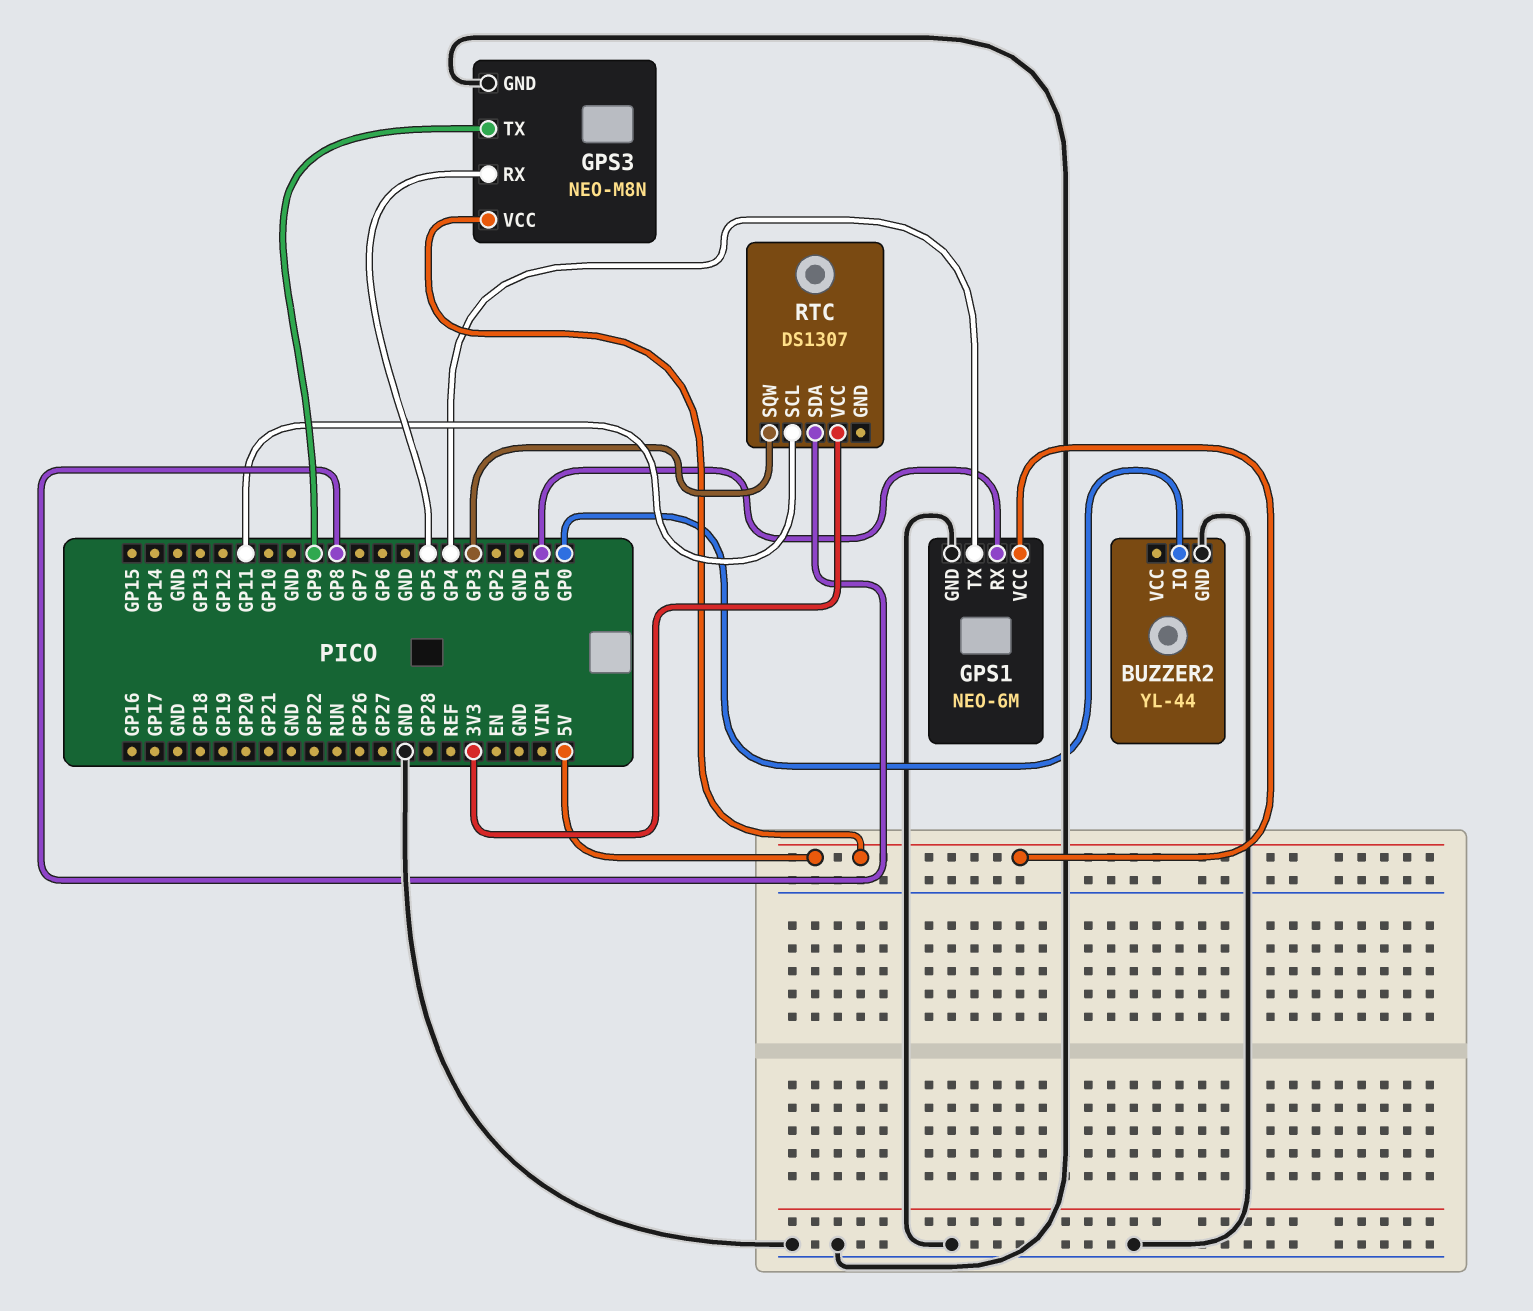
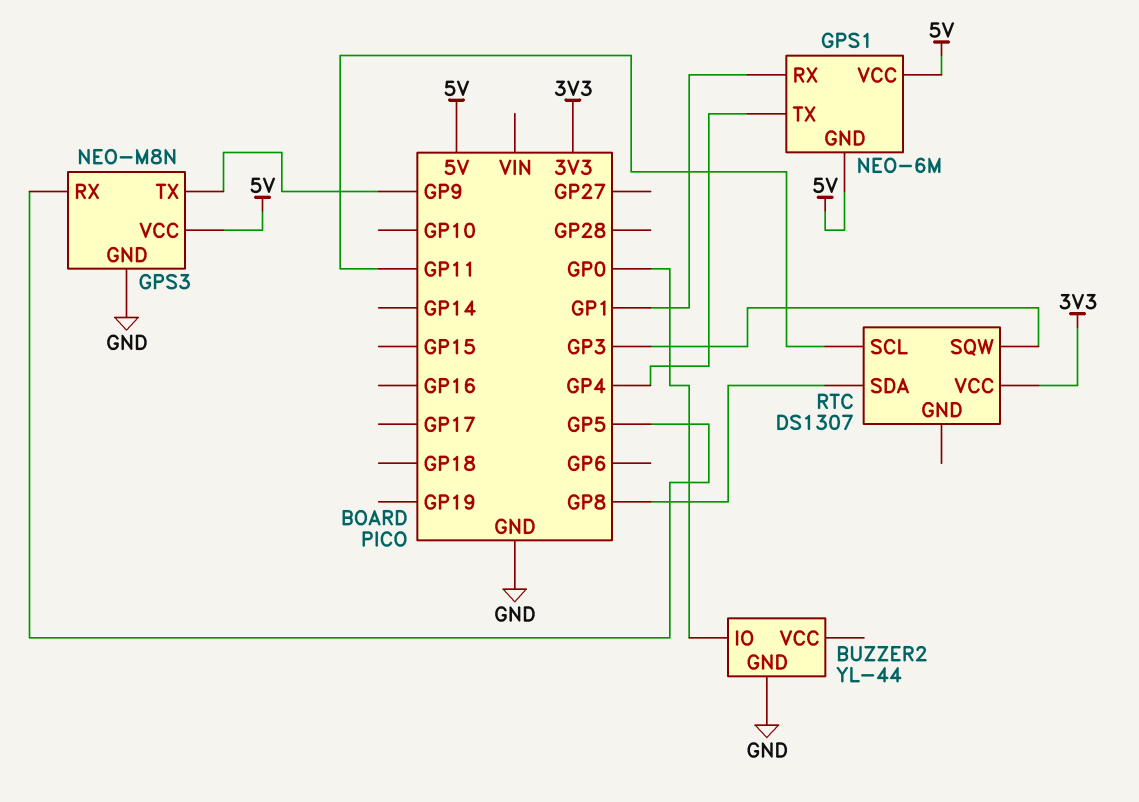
GPS1 pin GND: GND -> 5V

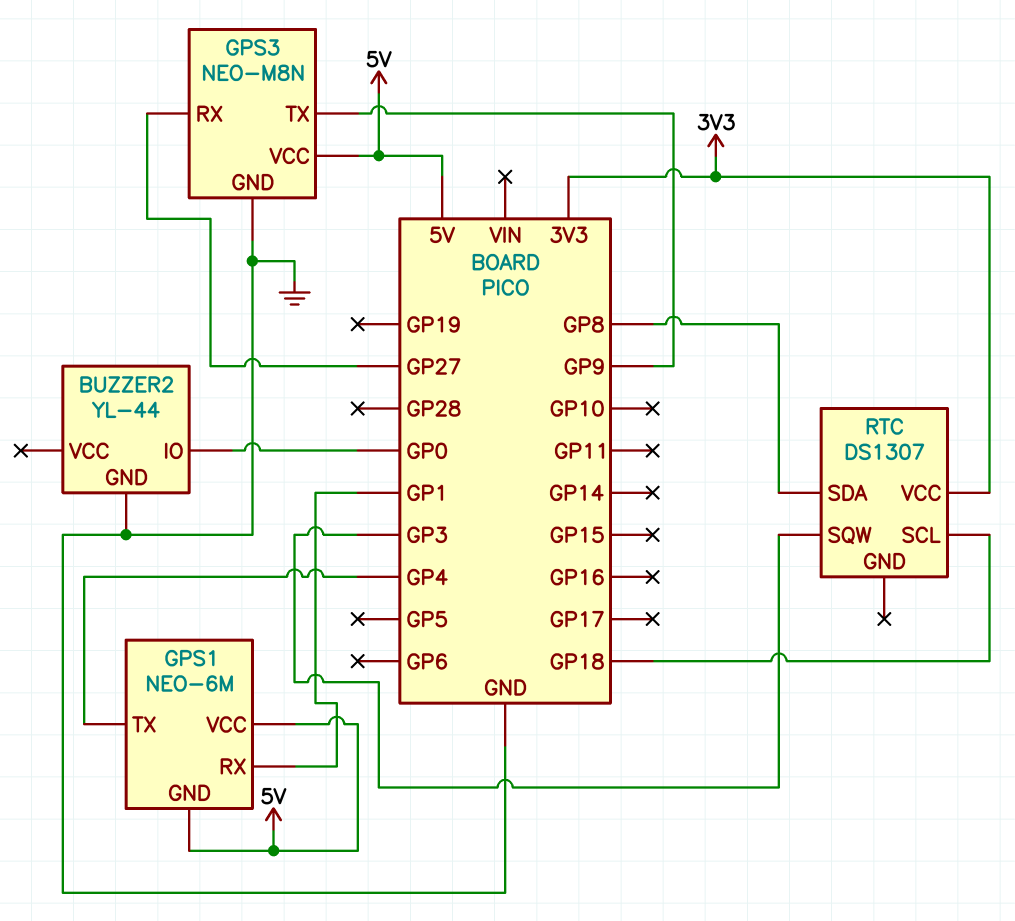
GPS3 pin RX: GP5 -> GP27
RTC pin SCL: GP11 -> GP18

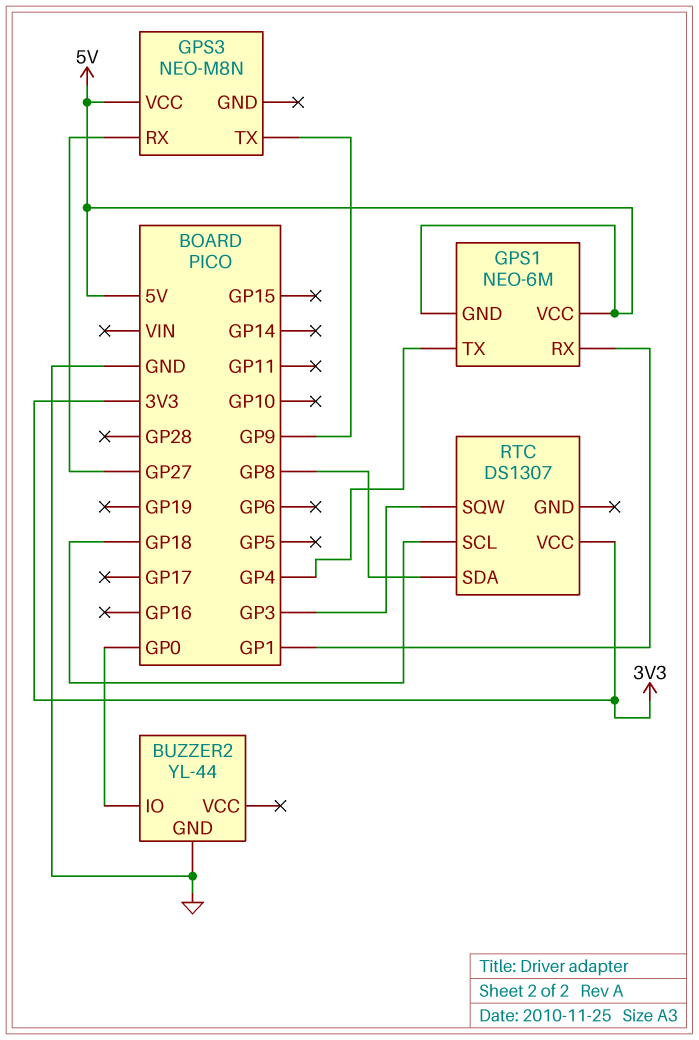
GPS3 pin GND: GND -> none

